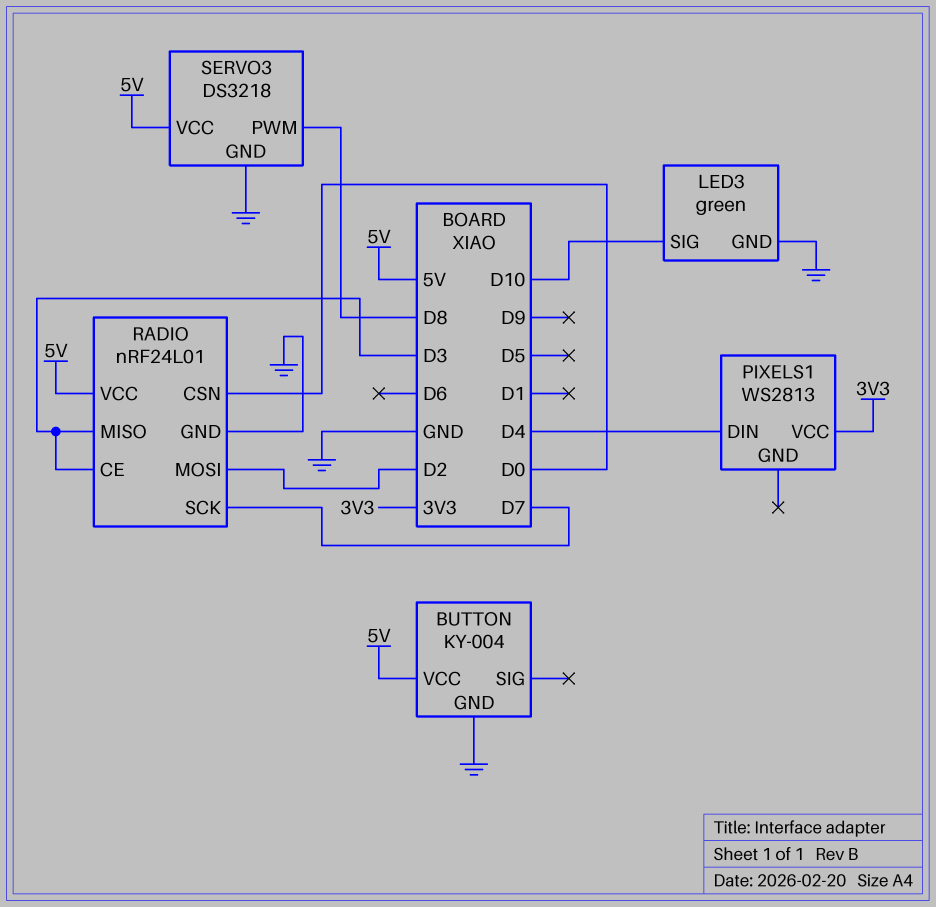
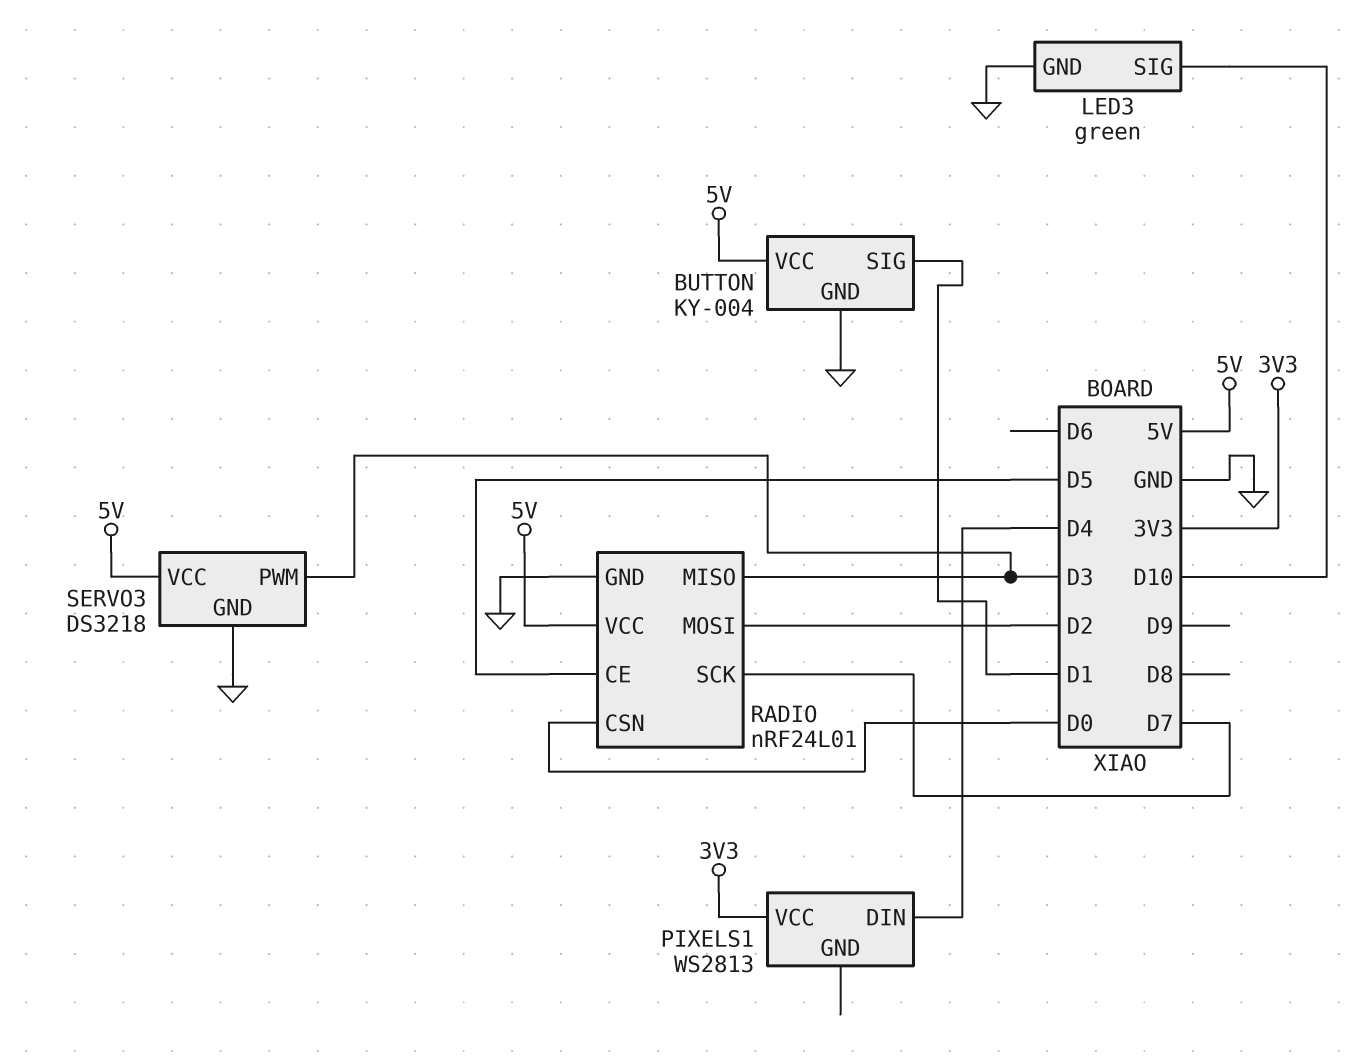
BUTTON pin SIG: none -> D1
RADIO pin CE: D3 -> D5
SERVO3 pin PWM: D8 -> D3

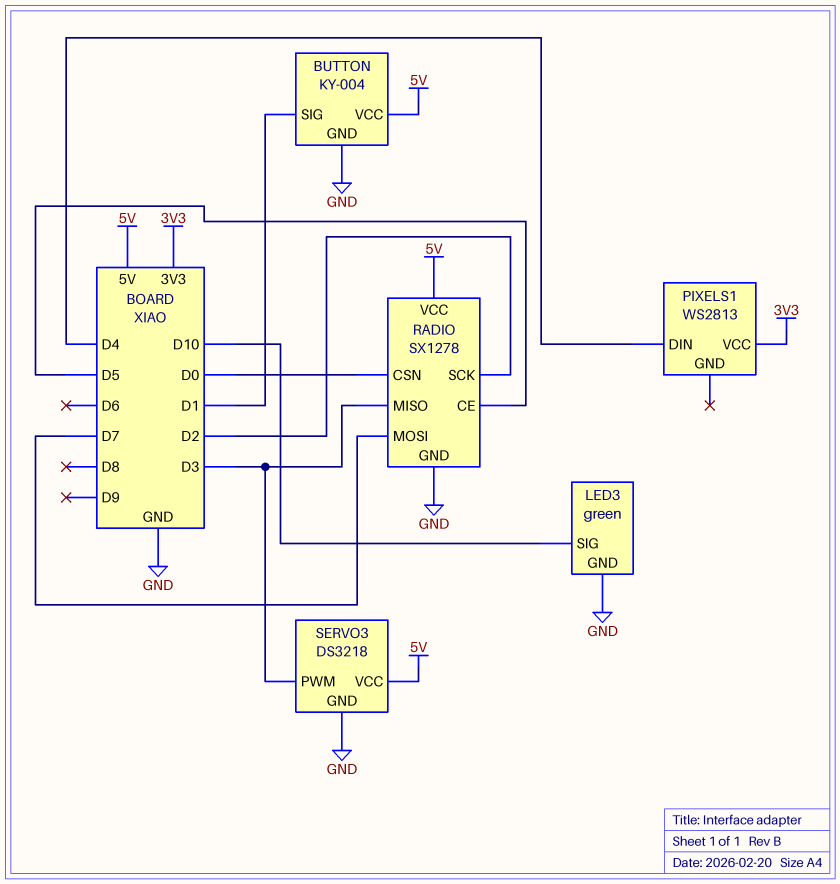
RADIO: nRF24L01 -> SX1278
RADIO pin MOSI: D2 -> D7
RADIO pin SCK: D7 -> D2

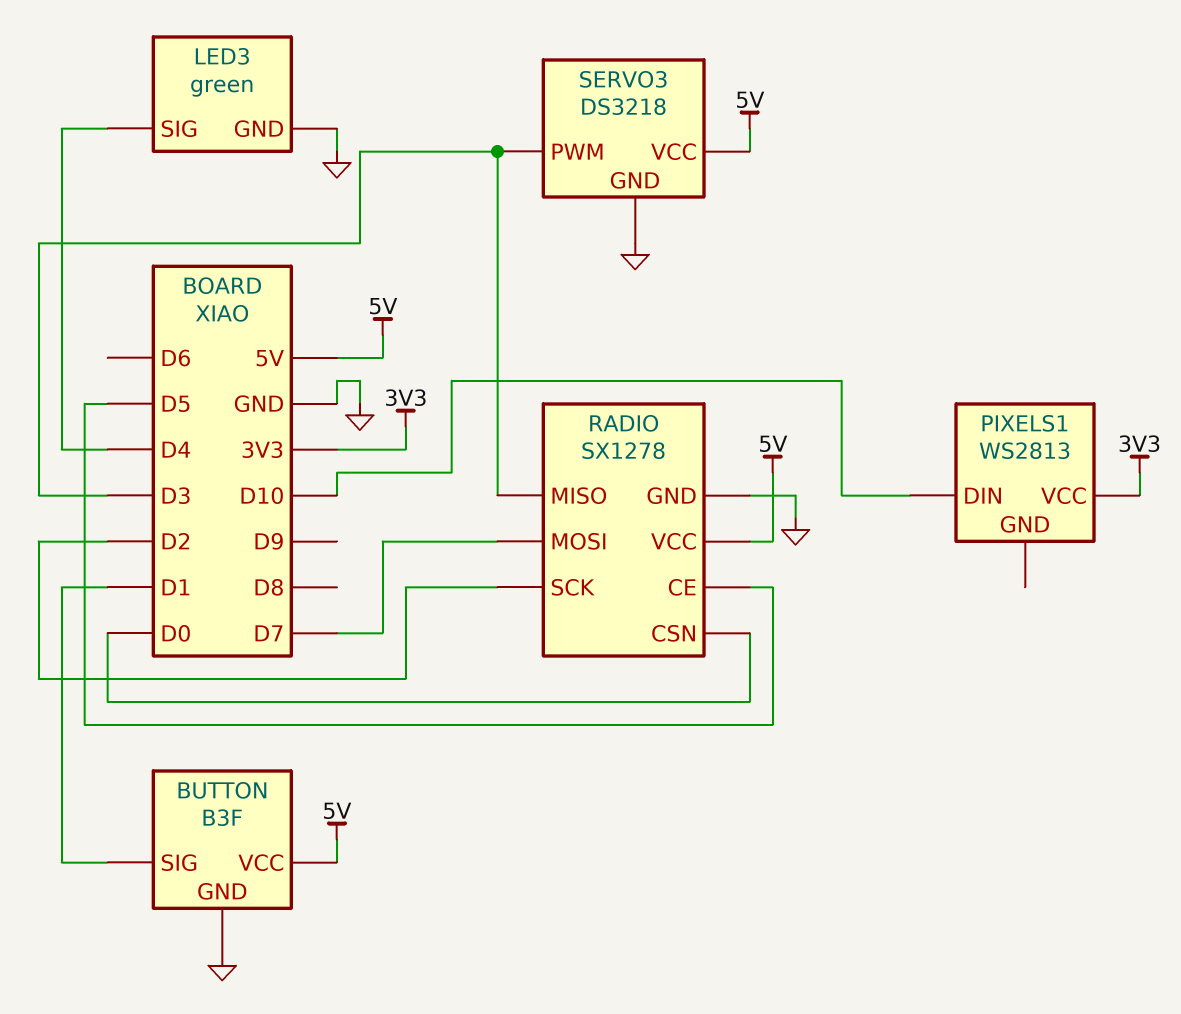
BUTTON: KY-004 -> B3F
LED3 pin SIG: D10 -> D4
PIXELS1 pin DIN: D4 -> D10

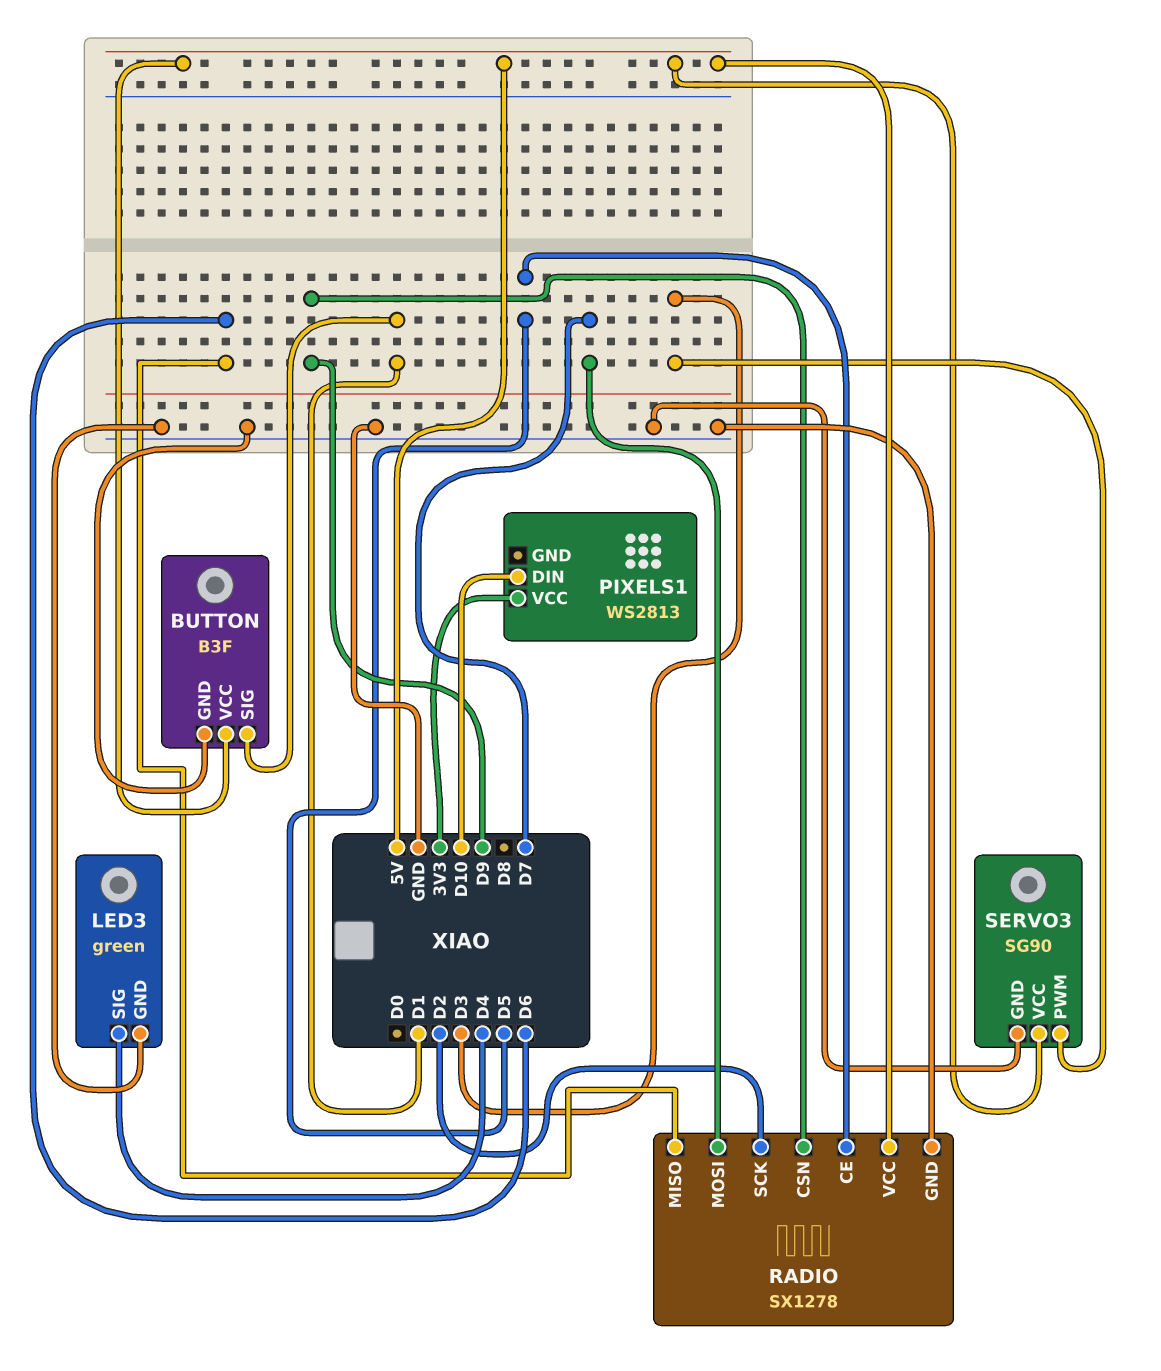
RADIO pin CSN: D0 -> D9
RADIO pin MISO: D3 -> D6
SERVO3: DS3218 -> SG90

